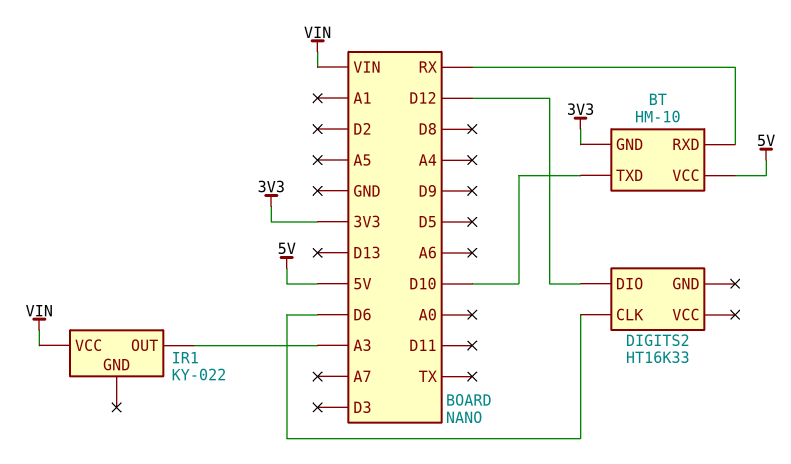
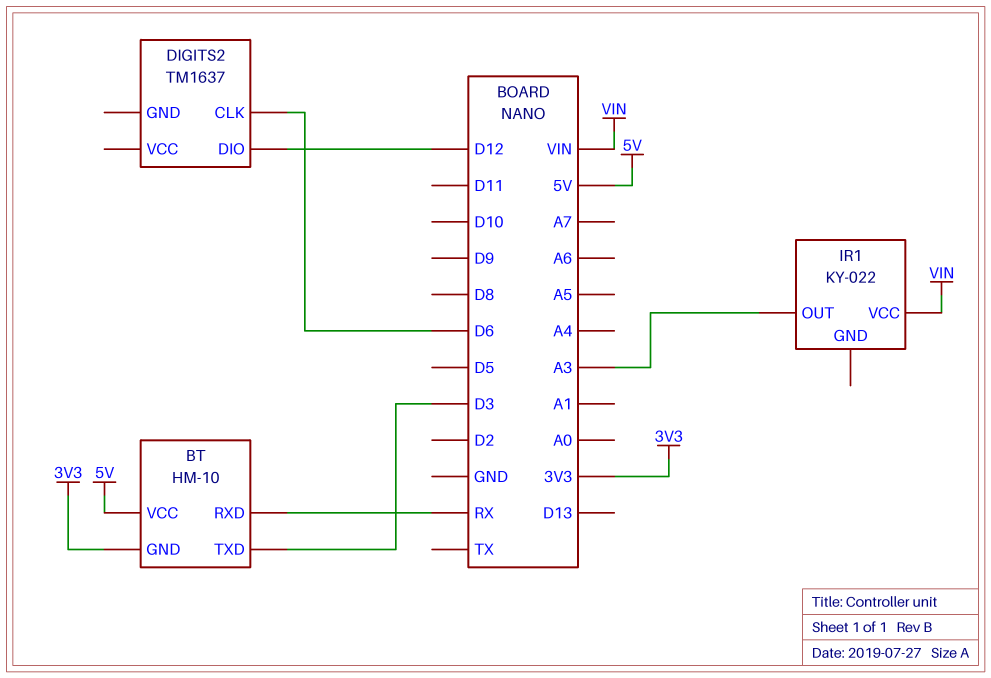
BT pin TXD: D10 -> D3
DIGITS2: HT16K33 -> TM1637

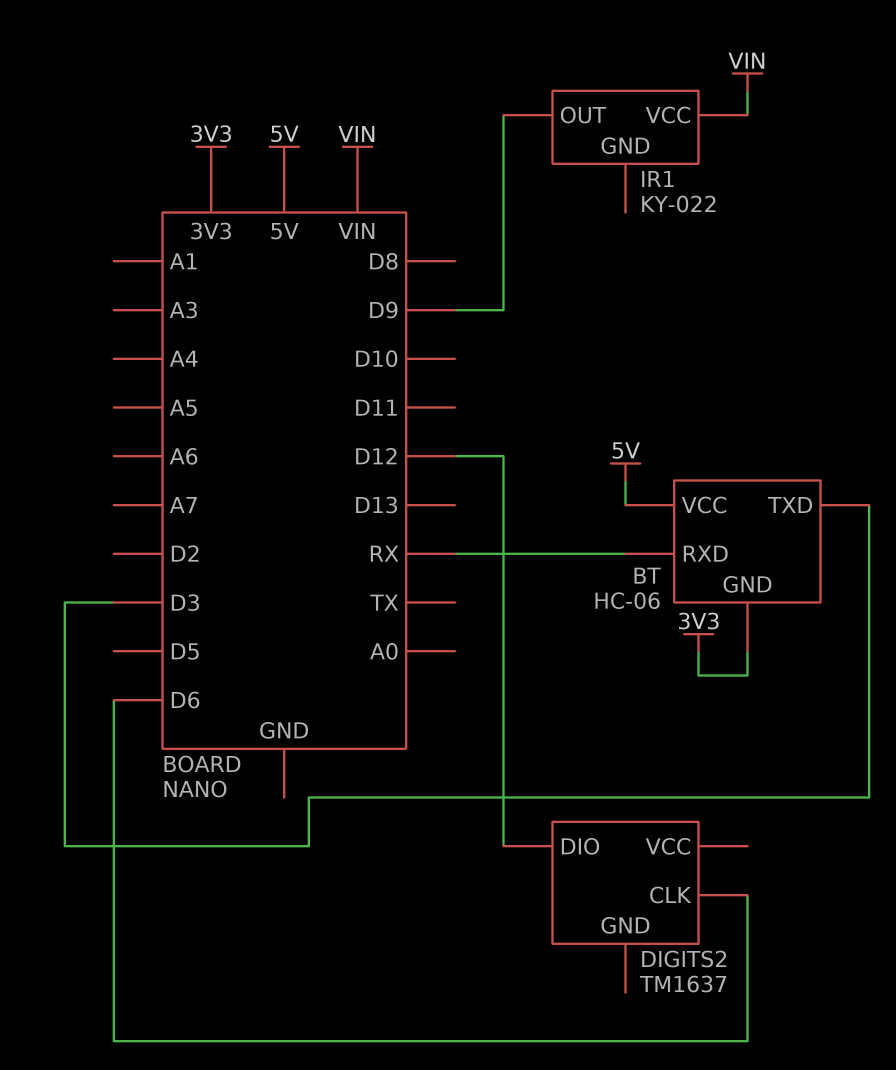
BT: HM-10 -> HC-06
IR1 pin OUT: A3 -> D9

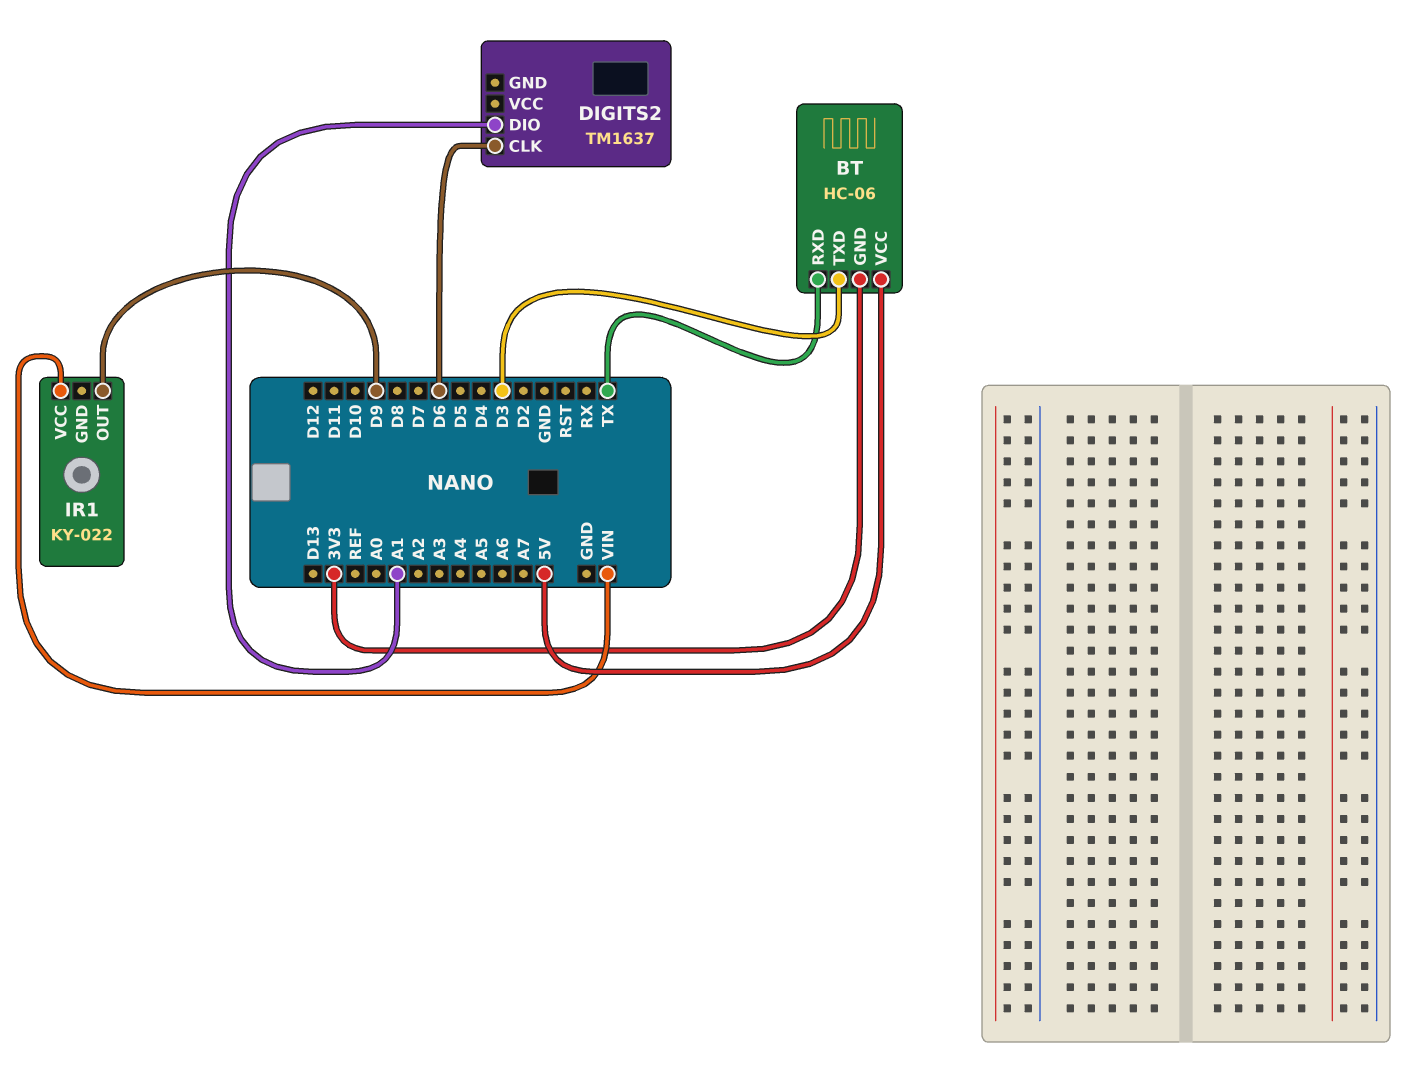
BT pin RXD: RX -> TX
DIGITS2 pin DIO: D12 -> A1

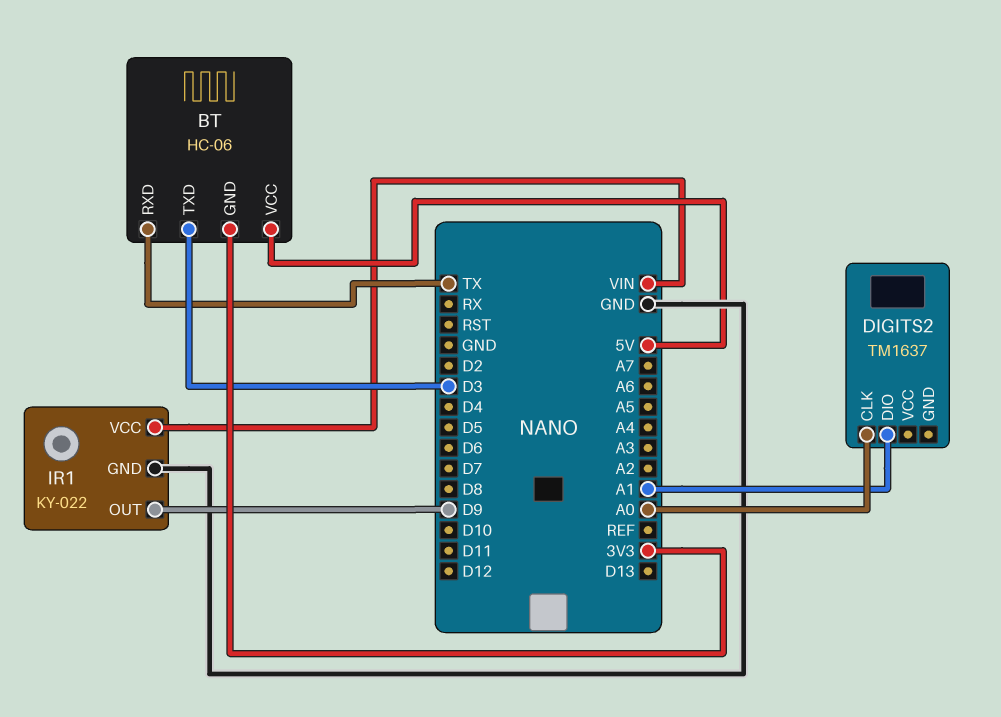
DIGITS2 pin CLK: D6 -> A0
IR1 pin GND: none -> GND

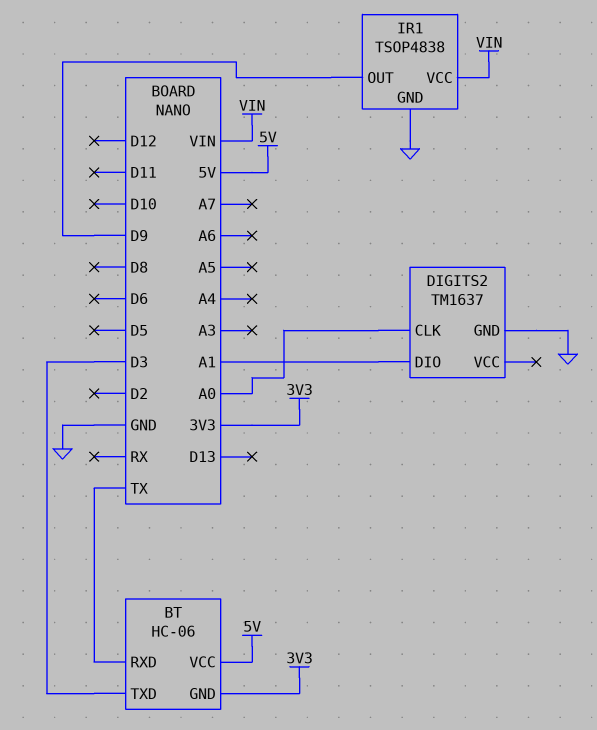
DIGITS2 pin GND: none -> GND
IR1: KY-022 -> TSOP4838

